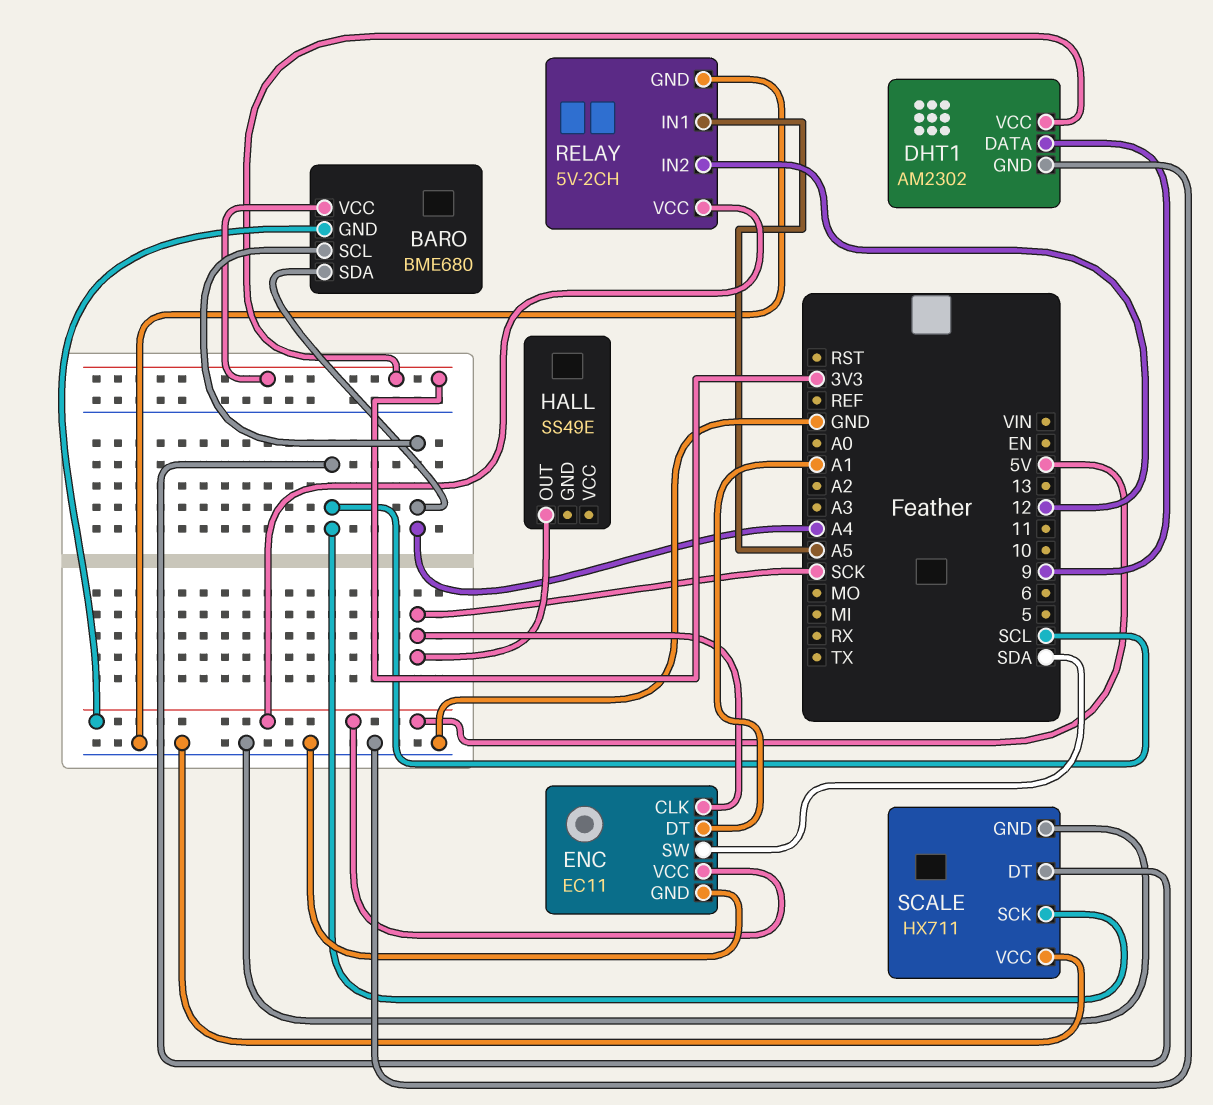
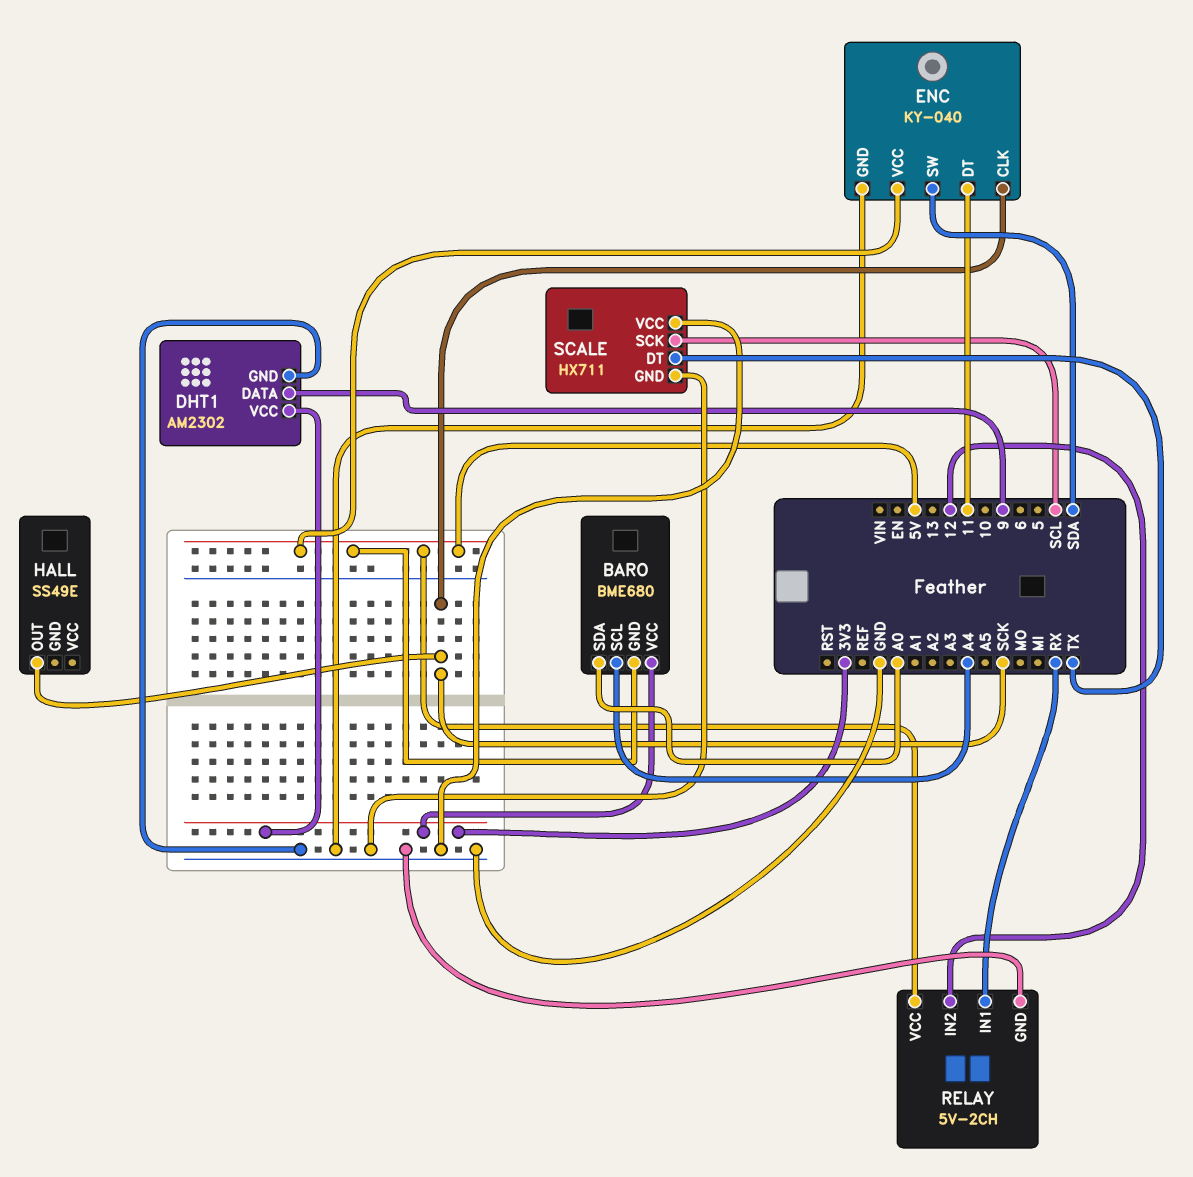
BARO pin SDA: A4 -> A0
ENC: EC11 -> KY-040
ENC pin DT: A1 -> 11
RELAY pin IN1: A5 -> RX
SCALE pin DT: SCL -> TX

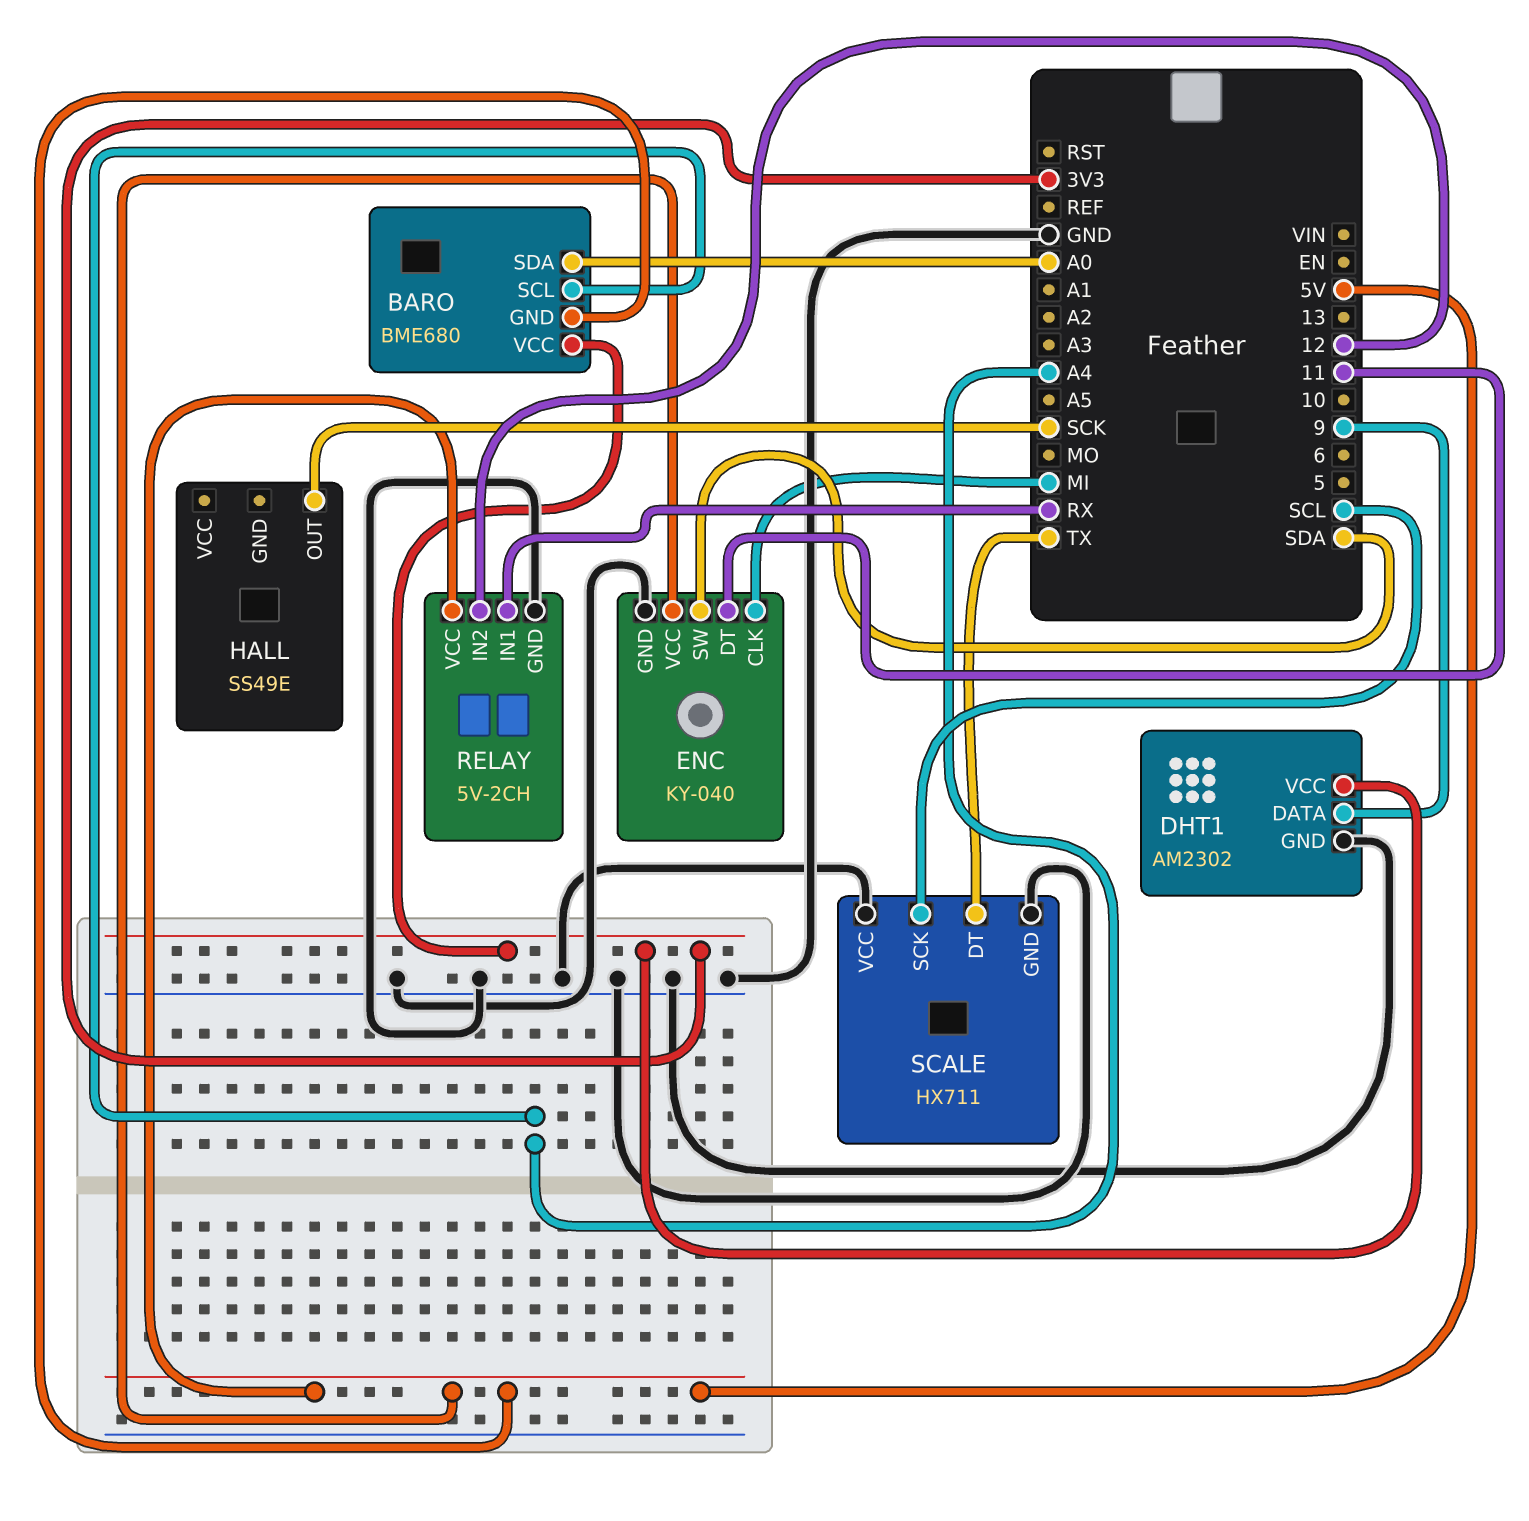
ENC pin CLK: SCK -> MI

